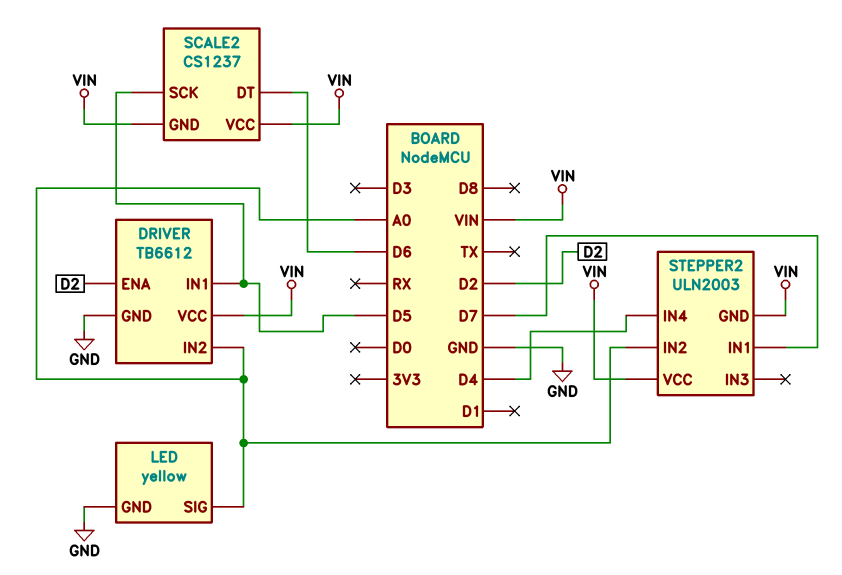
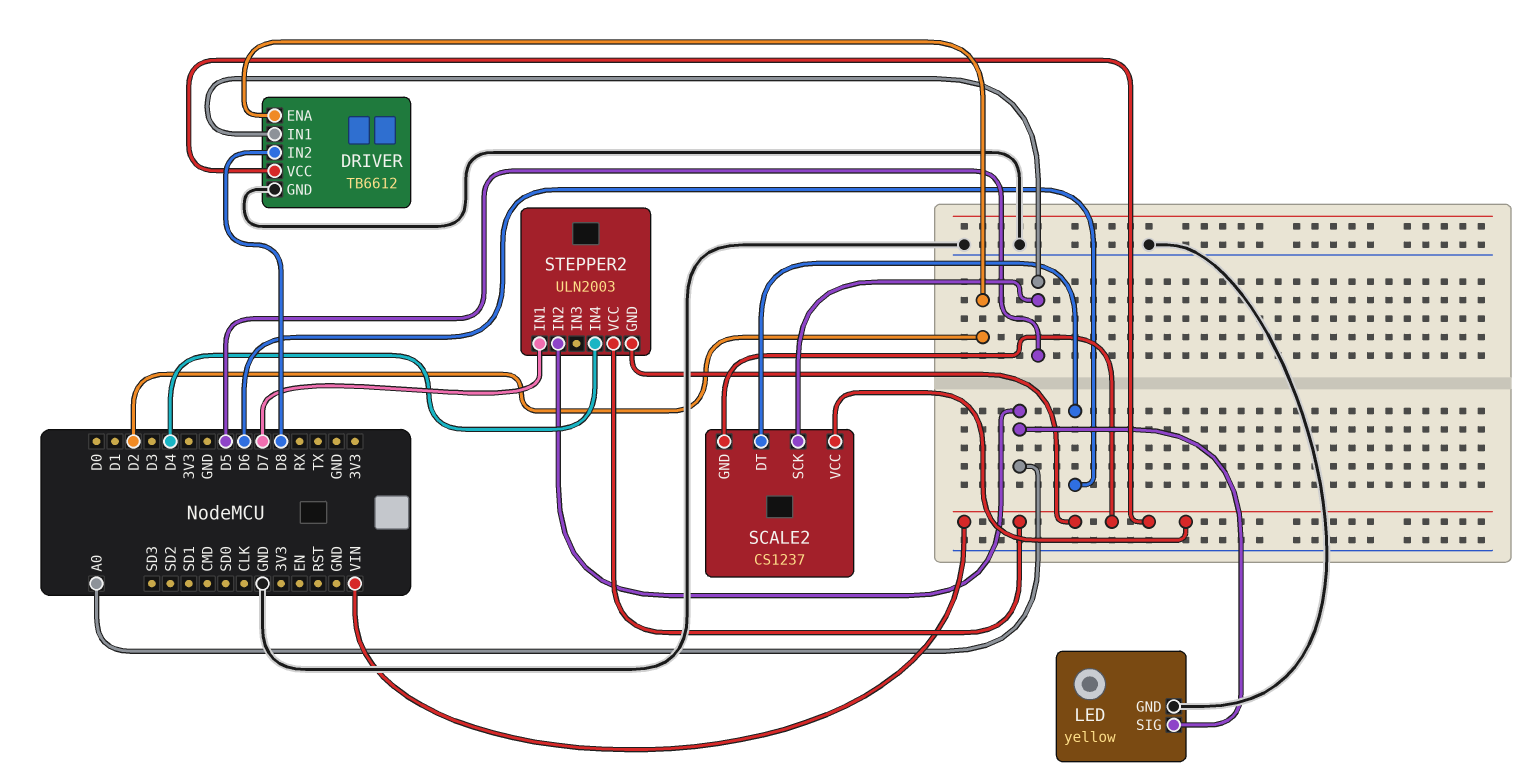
DRIVER pin IN2: A0 -> D8

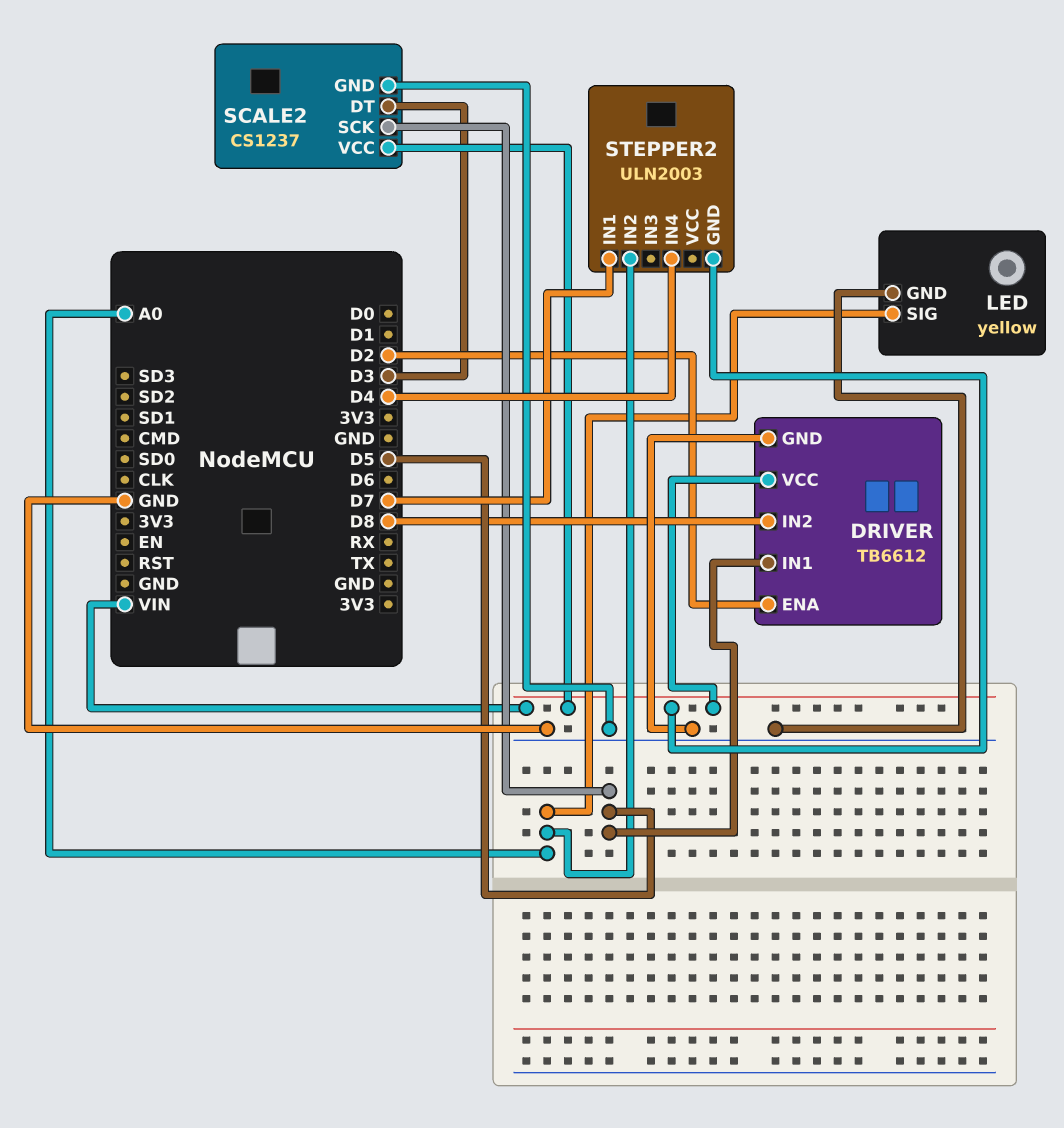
SCALE2 pin DT: D6 -> D3
SCALE2 pin GND: VIN -> GND
STEPPER2 pin VCC: VIN -> none

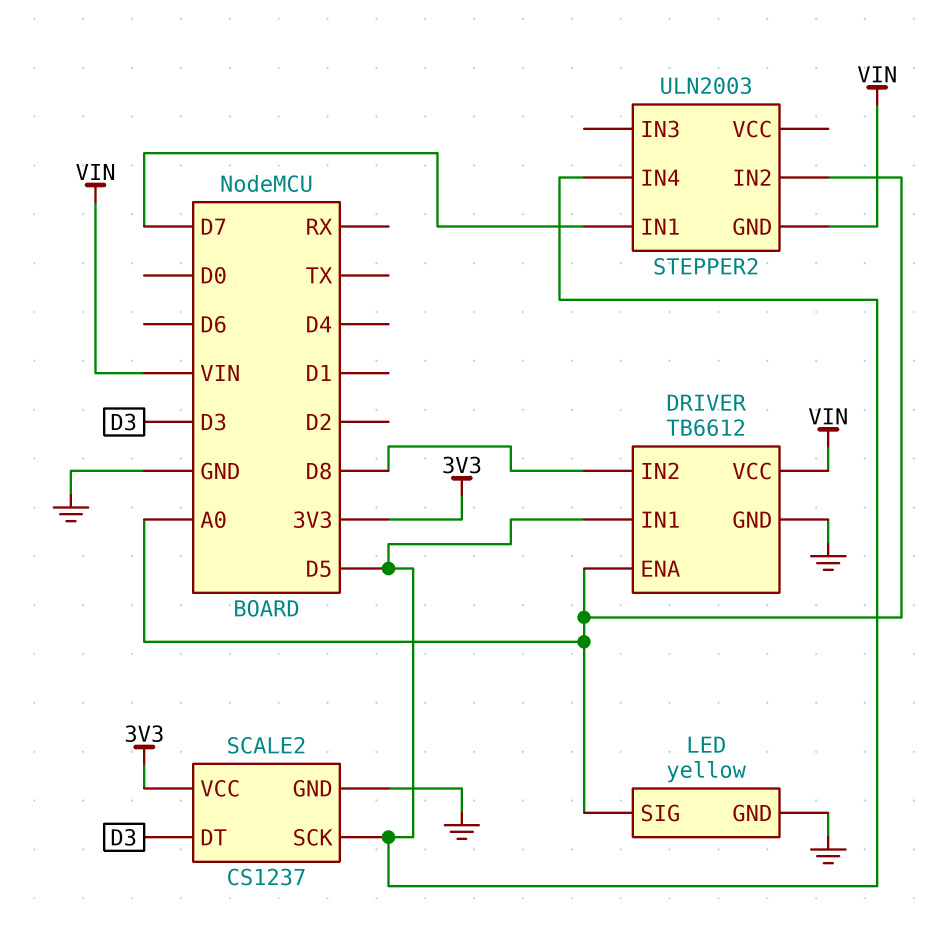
DRIVER pin ENA: D2 -> A0
SCALE2 pin VCC: VIN -> 3V3
STEPPER2 pin IN4: D4 -> D5

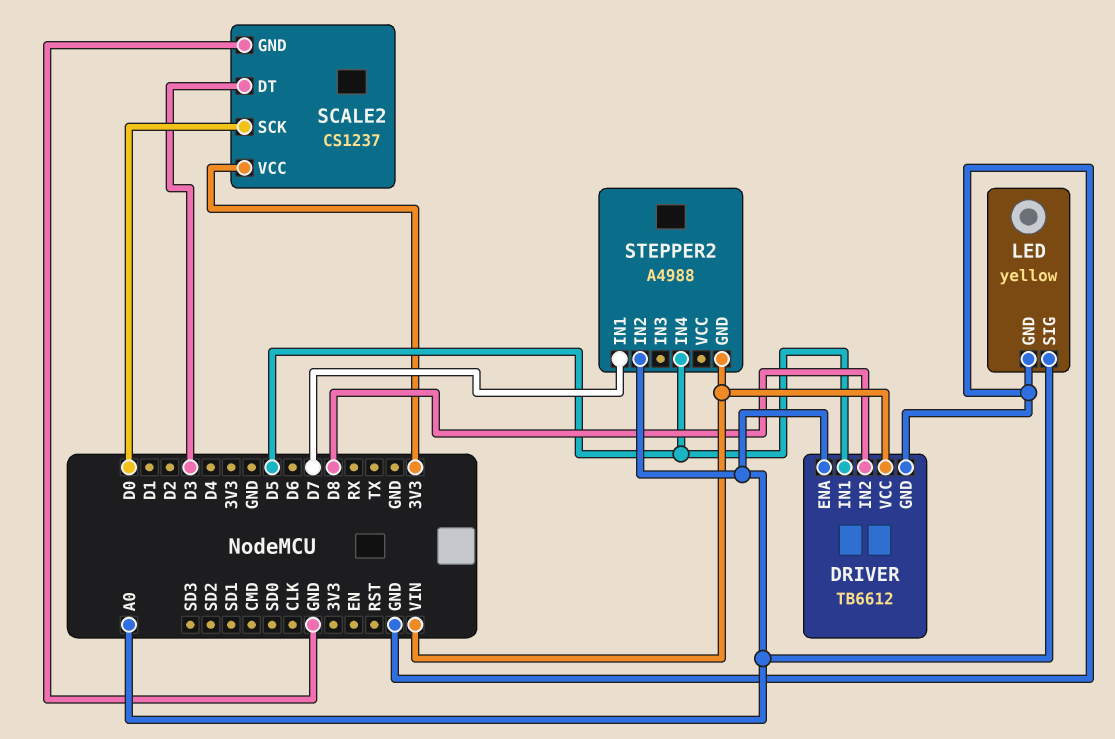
SCALE2 pin SCK: D5 -> D0
STEPPER2: ULN2003 -> A4988

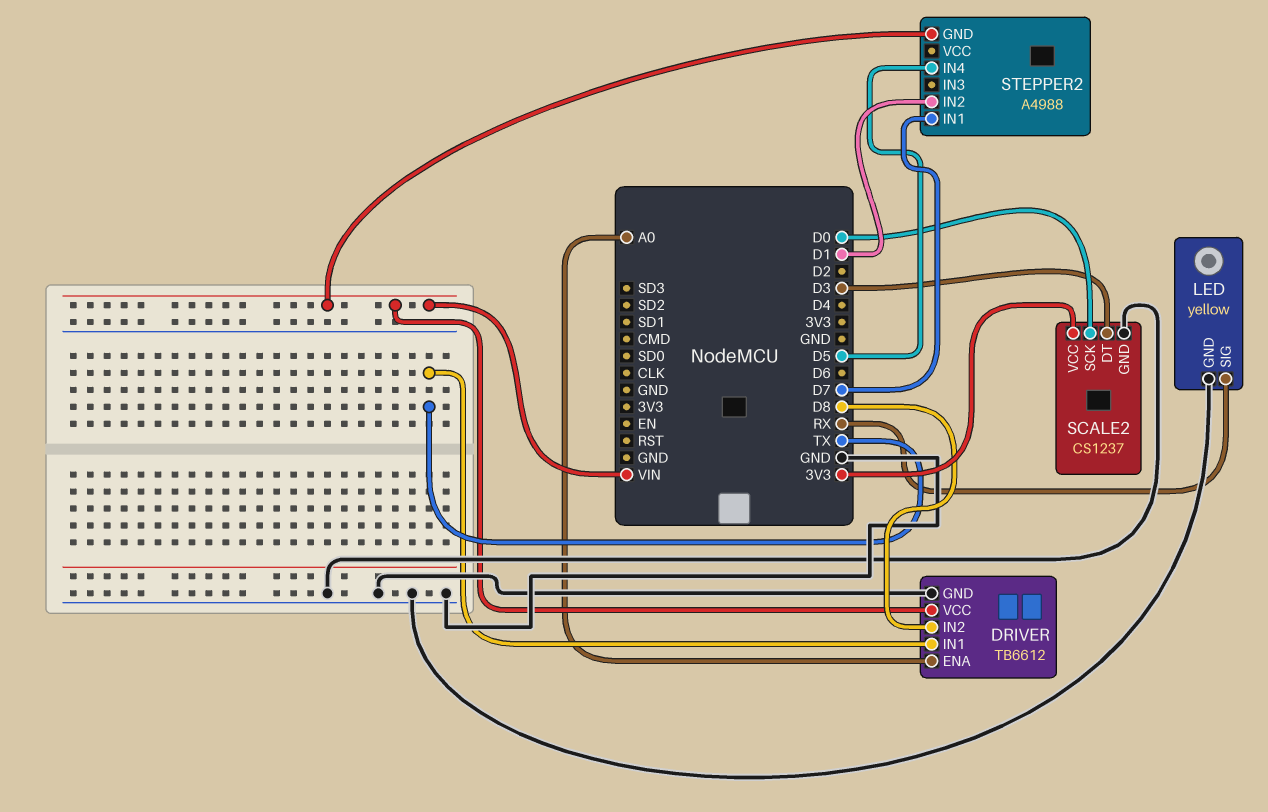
DRIVER pin IN1: D5 -> TX
LED pin SIG: A0 -> RX
STEPPER2 pin IN2: A0 -> D1

